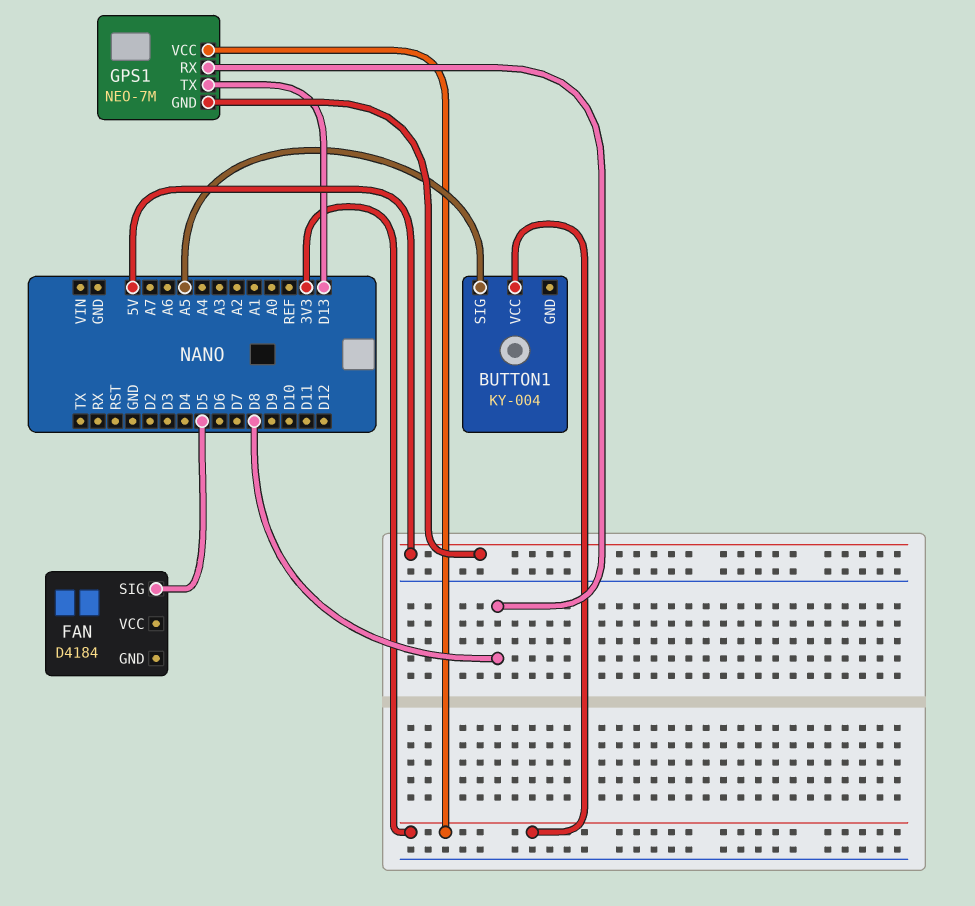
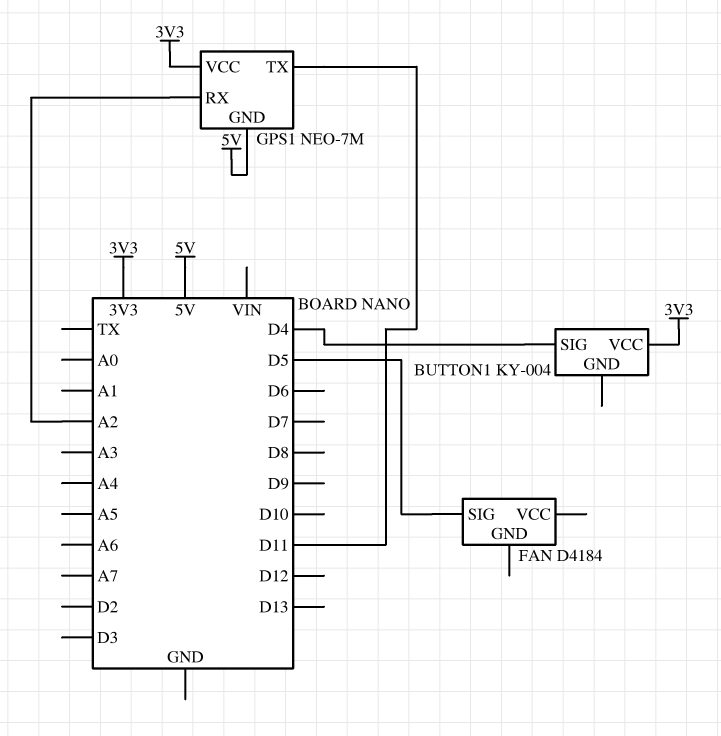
BUTTON1 pin SIG: A5 -> D4
GPS1 pin RX: D8 -> A2
GPS1 pin TX: D13 -> D11

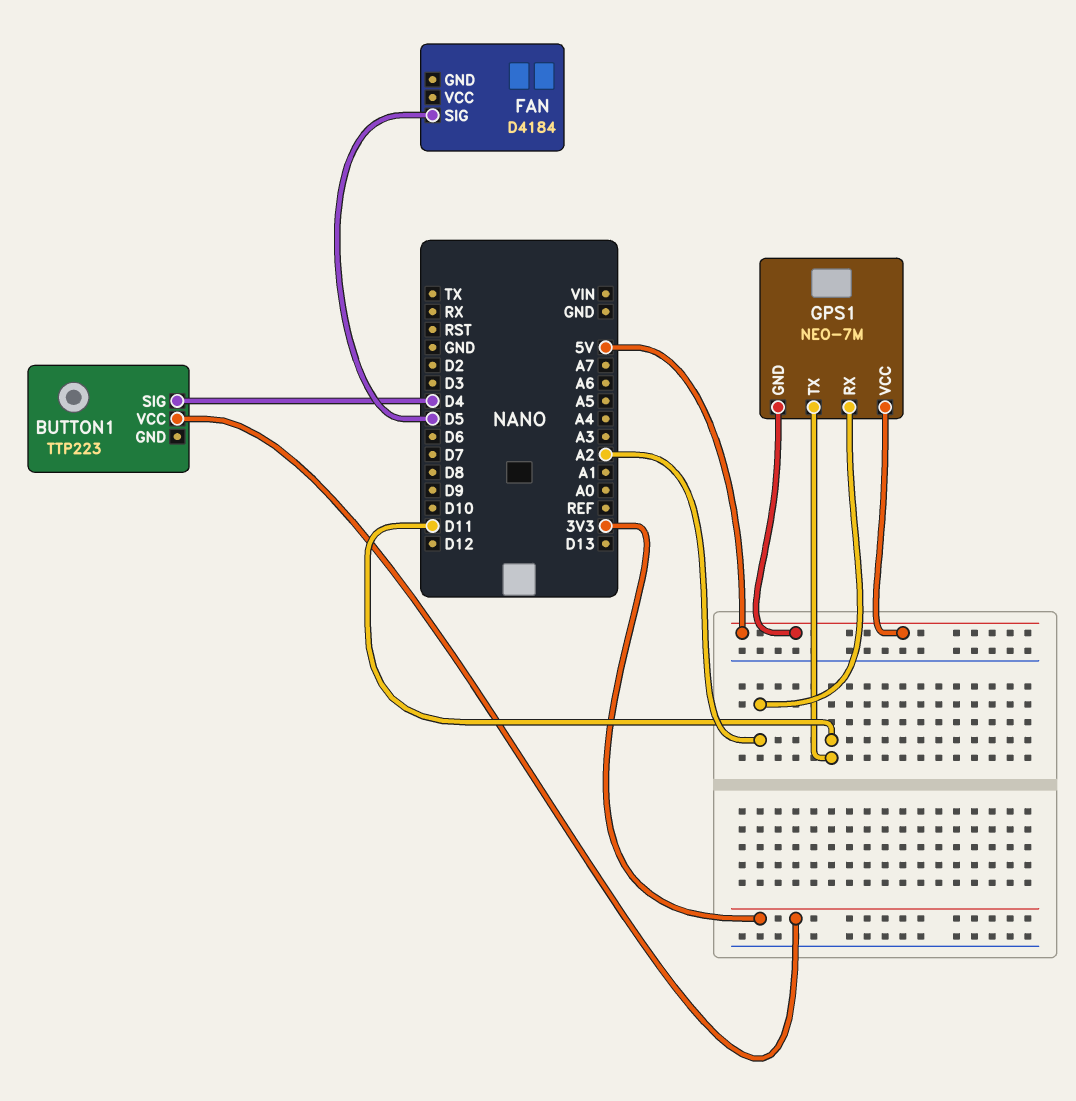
BUTTON1: KY-004 -> TTP223
GPS1 pin VCC: 3V3 -> 5V

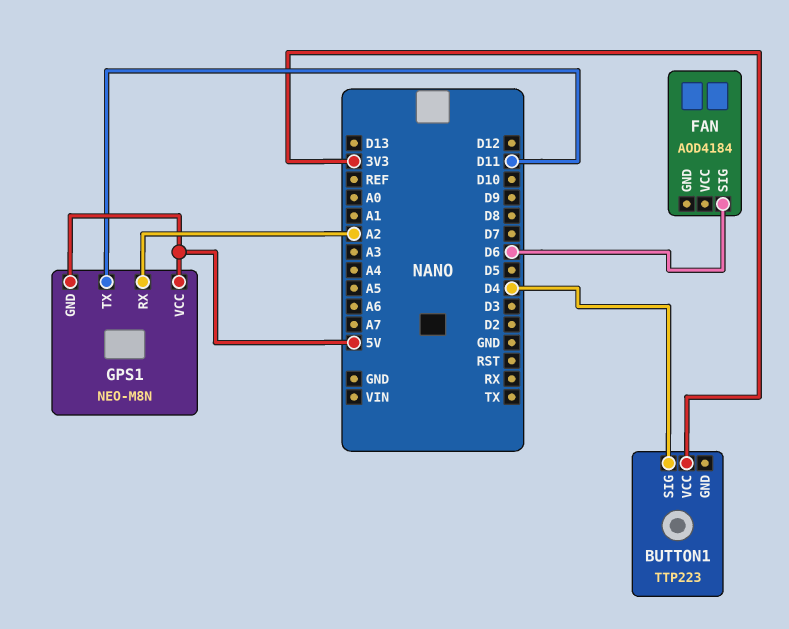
FAN: D4184 -> AOD4184
FAN pin SIG: D5 -> D6
GPS1: NEO-7M -> NEO-M8N

